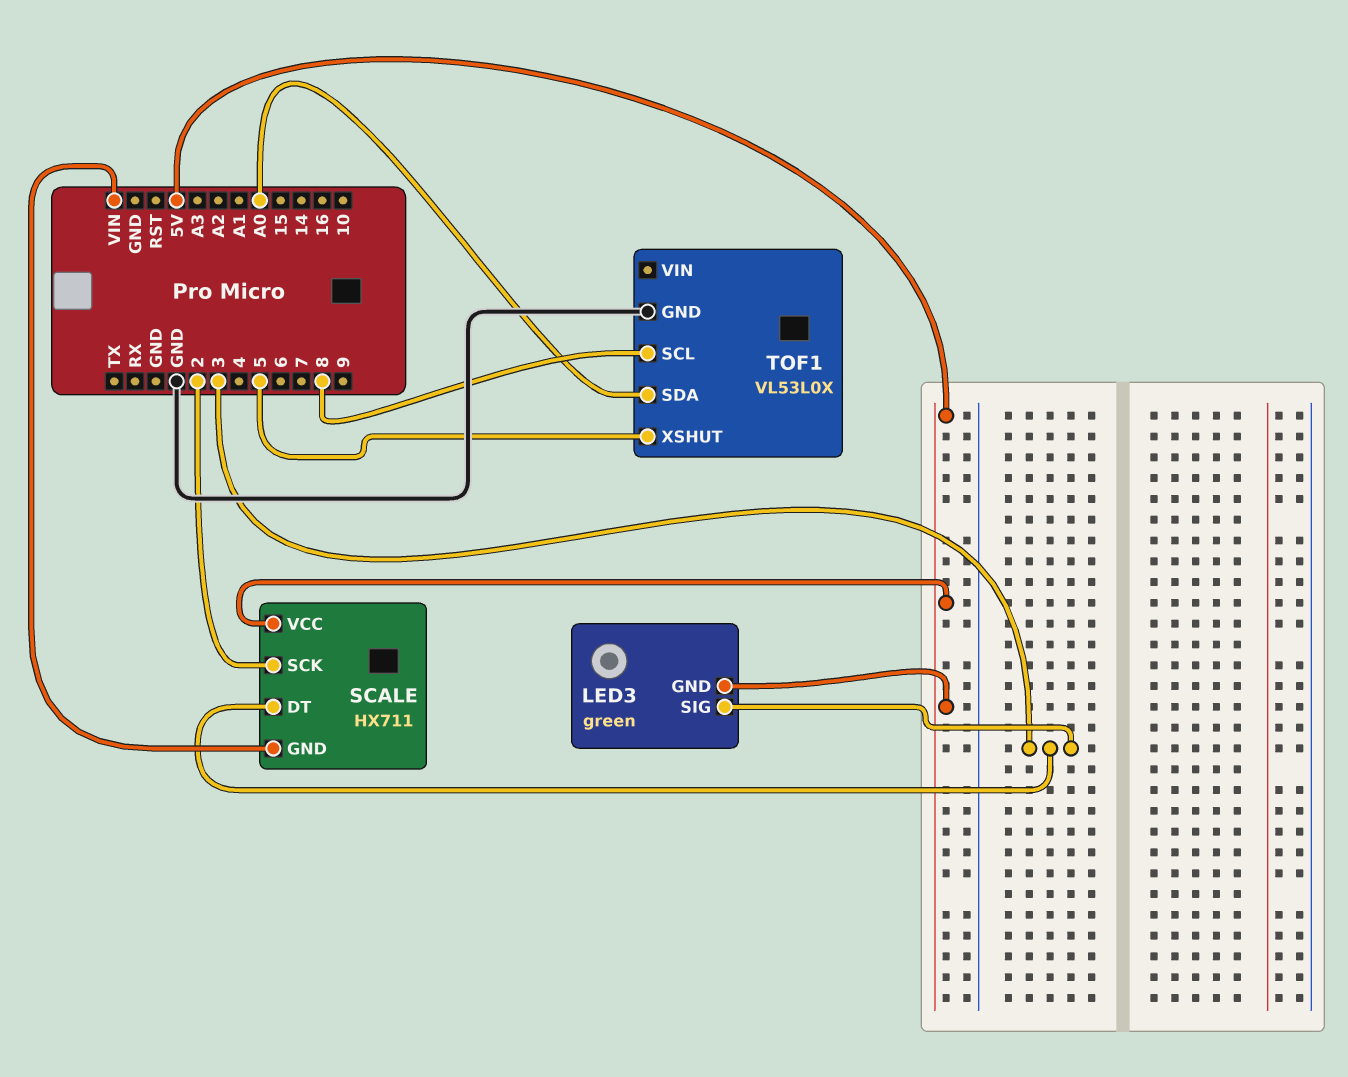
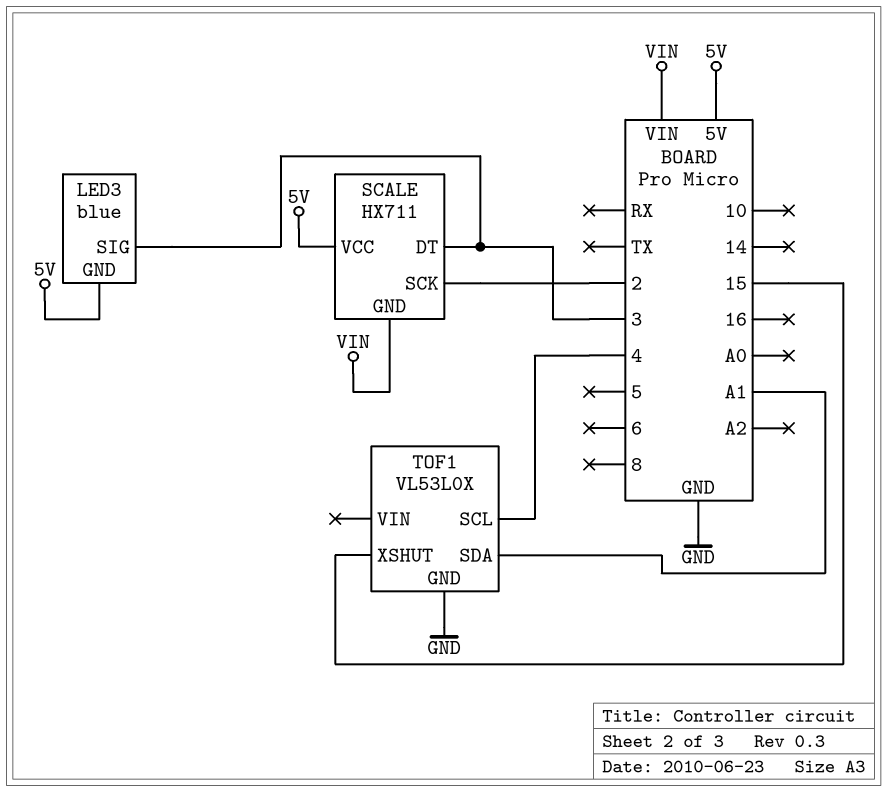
LED3: green -> blue
TOF1 pin SCL: 8 -> 4
TOF1 pin SDA: A0 -> A1
TOF1 pin XSHUT: 5 -> 15

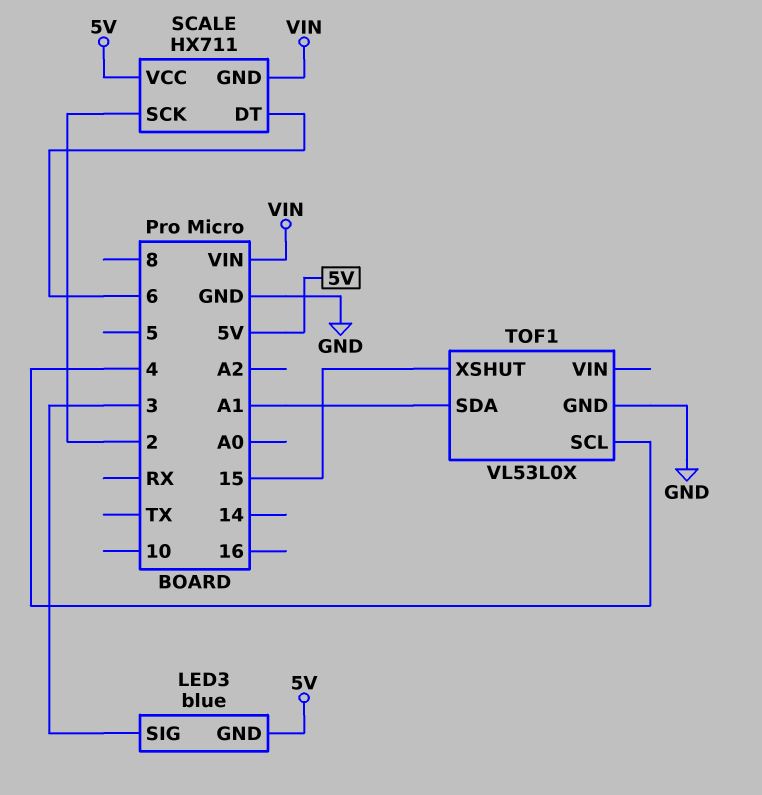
SCALE pin DT: 3 -> 6

